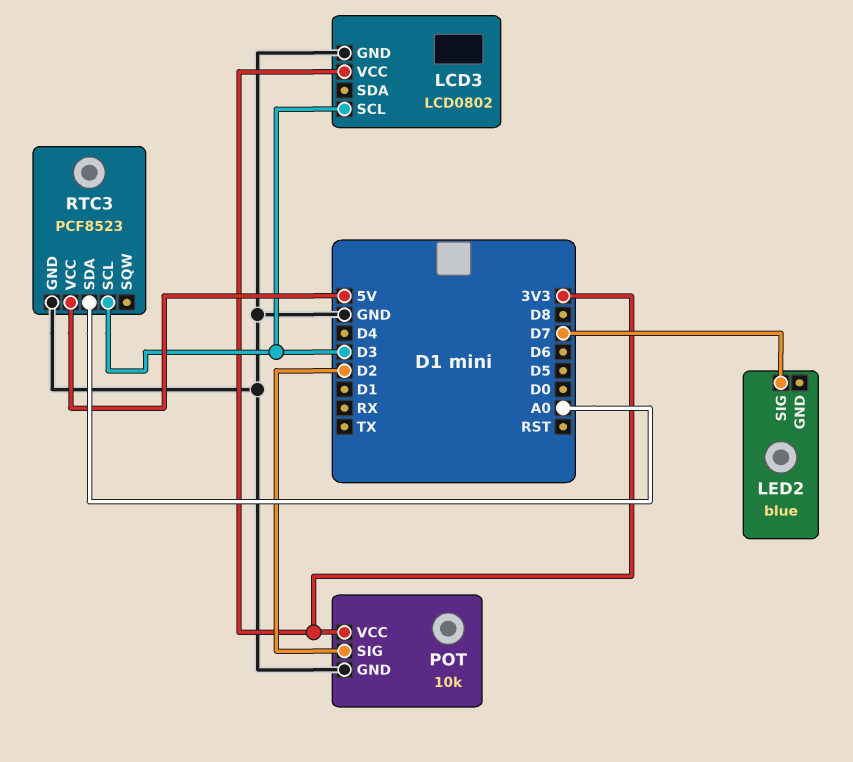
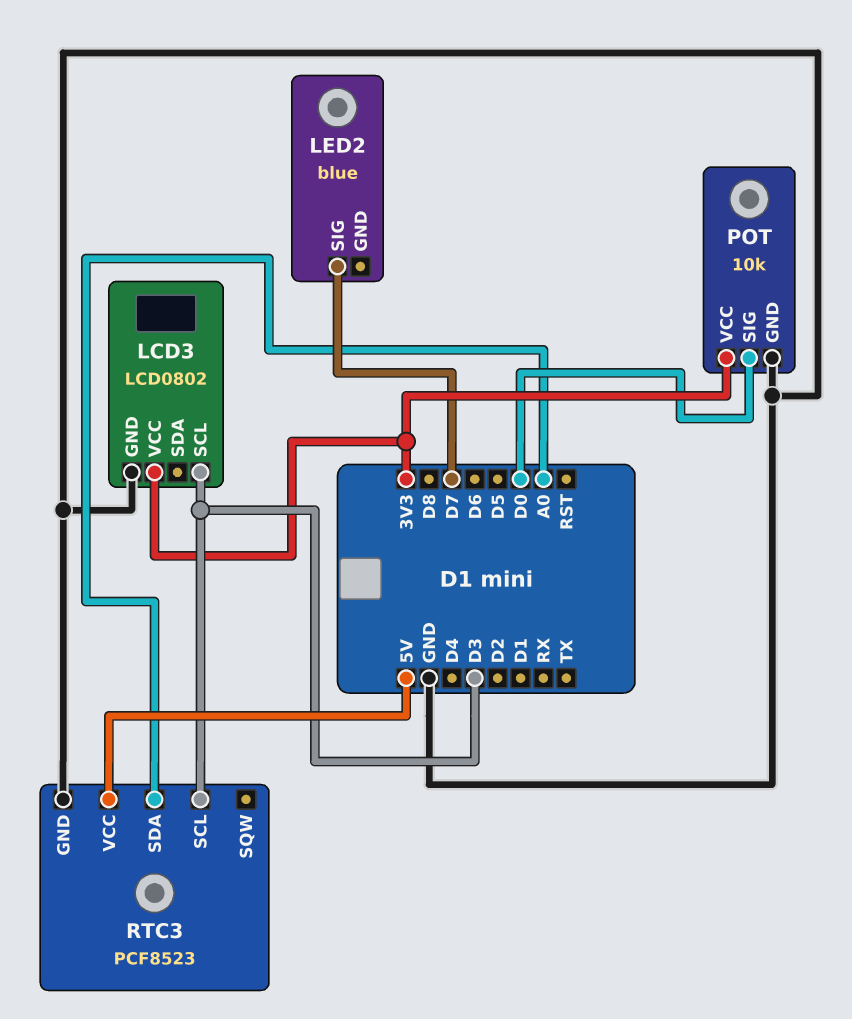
POT pin SIG: D2 -> D0

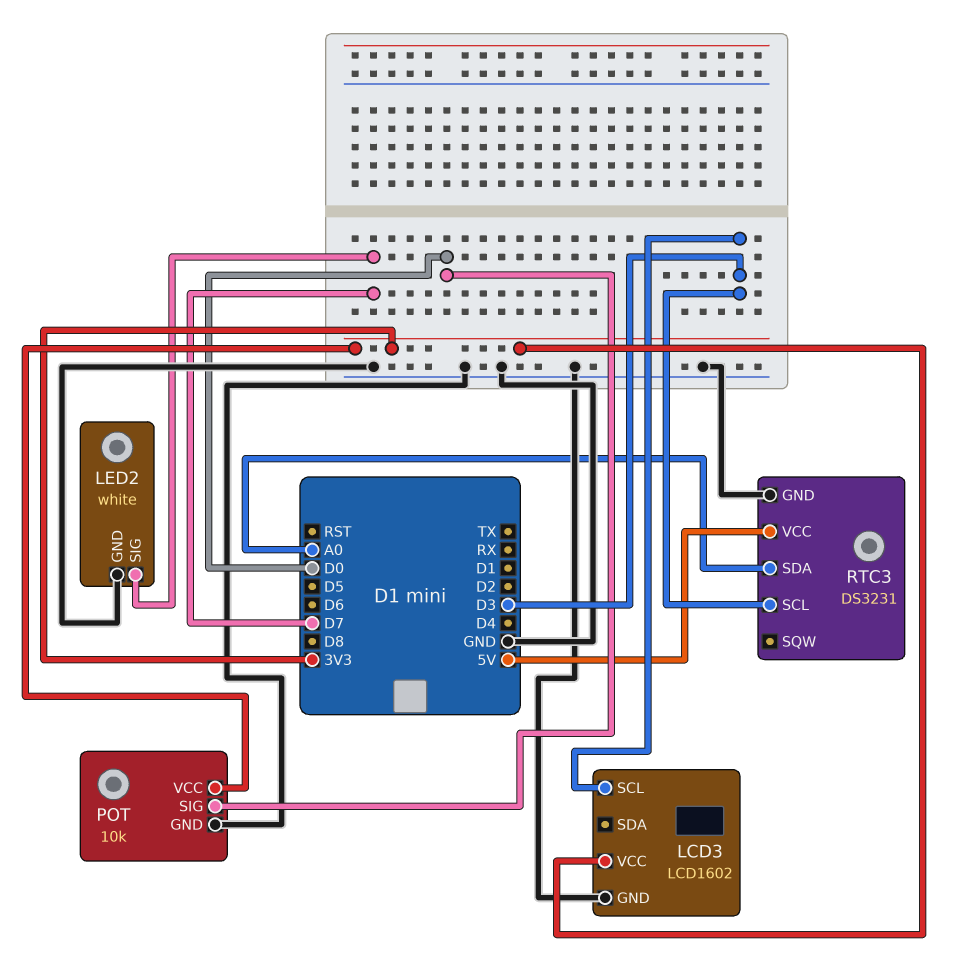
LCD3: LCD0802 -> LCD1602
LED2: blue -> white
LED2 pin GND: none -> GND
RTC3: PCF8523 -> DS3231

